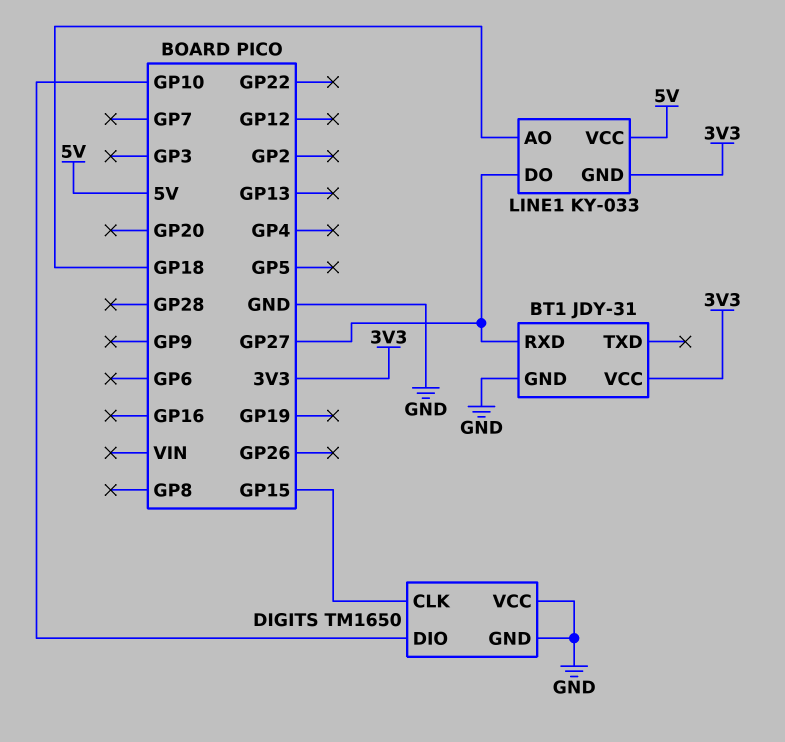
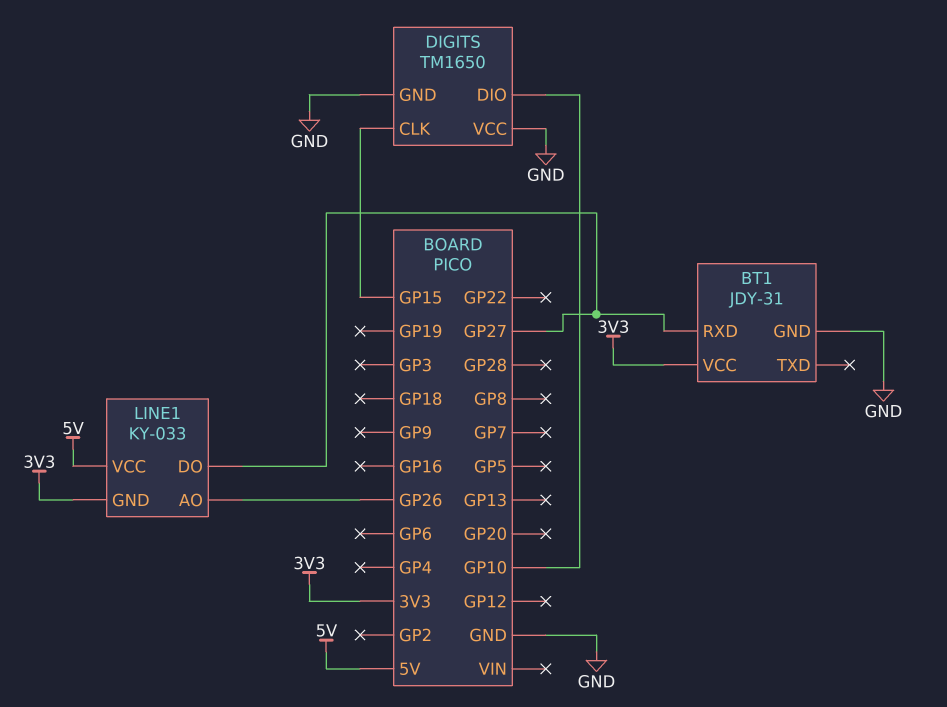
LINE1 pin AO: GP18 -> GP26

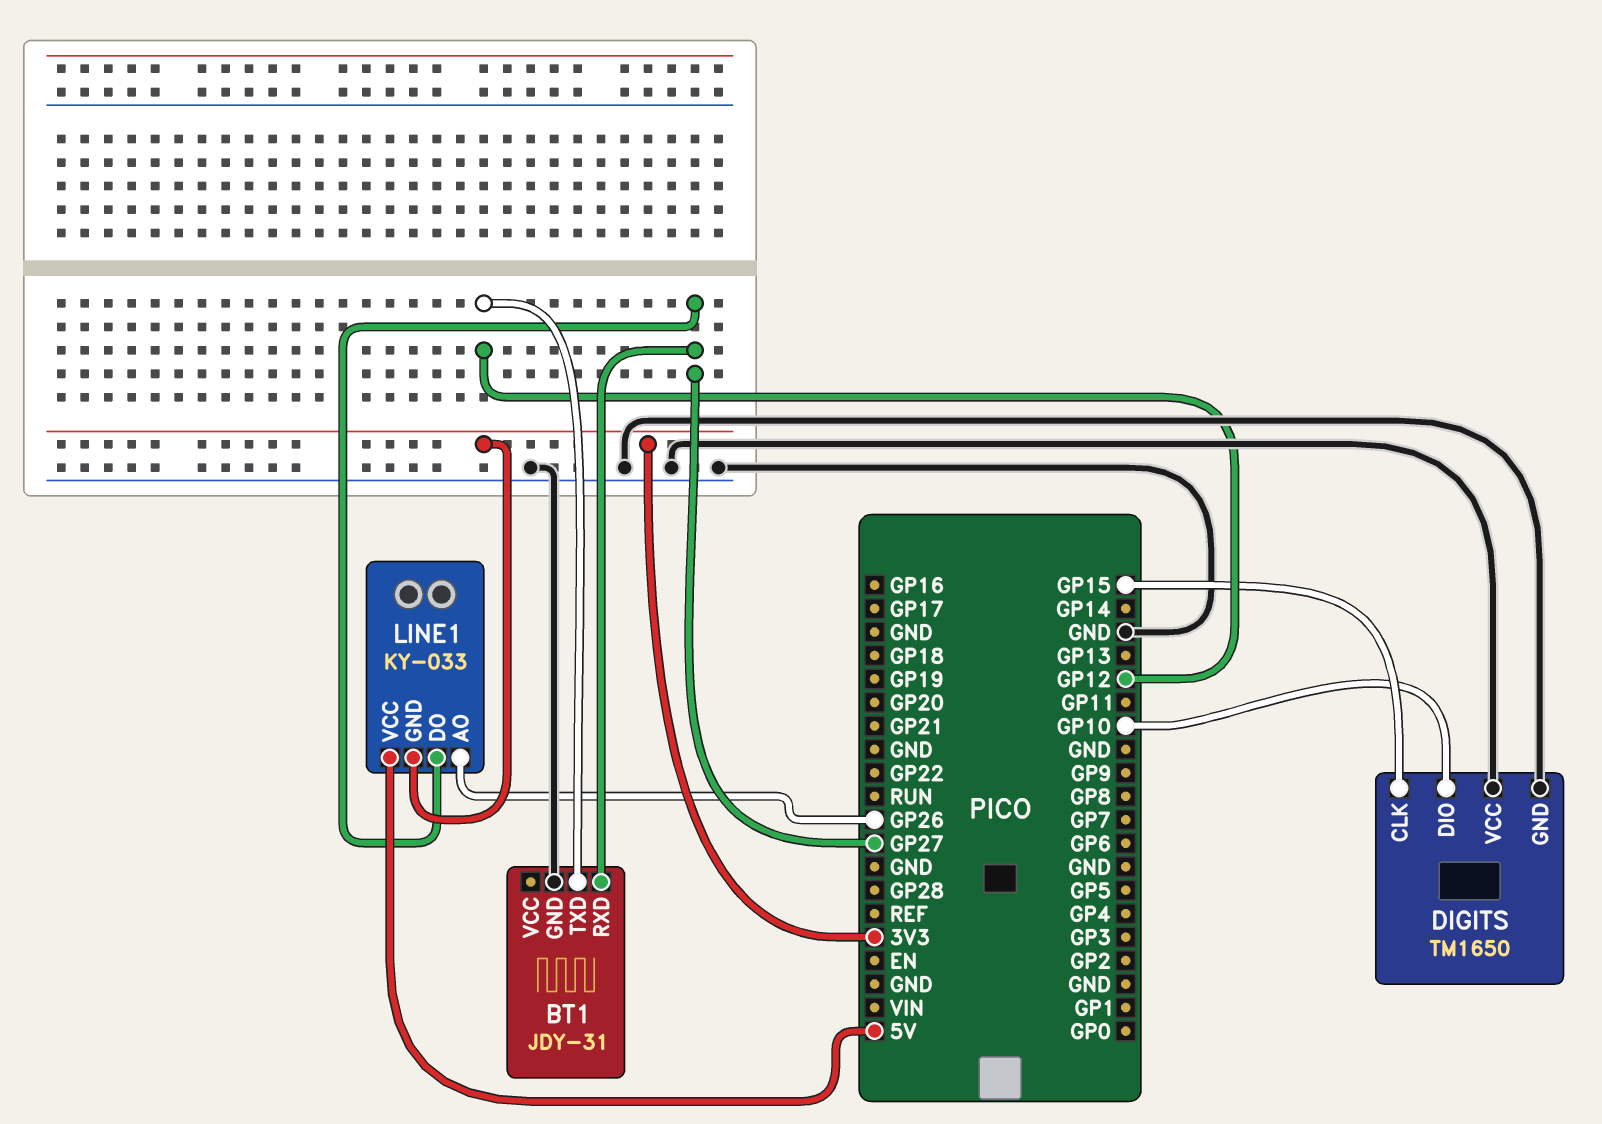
BT1 pin TXD: none -> GP12
BT1 pin VCC: 3V3 -> none

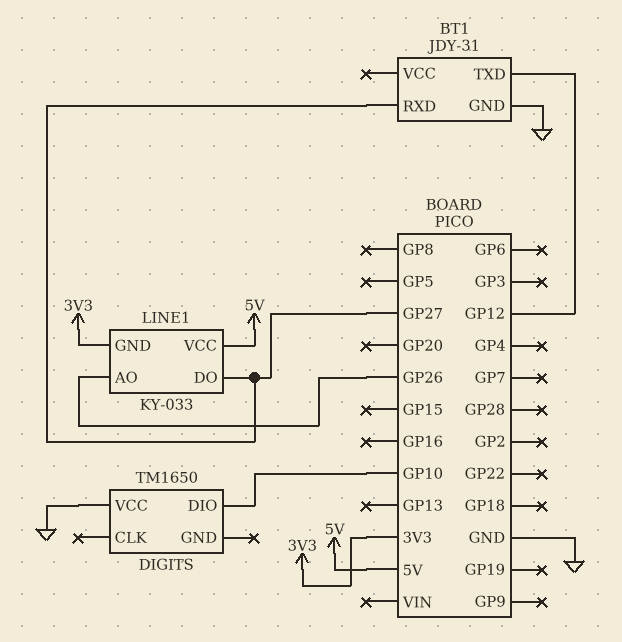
DIGITS pin CLK: GP15 -> none
DIGITS pin GND: GND -> none

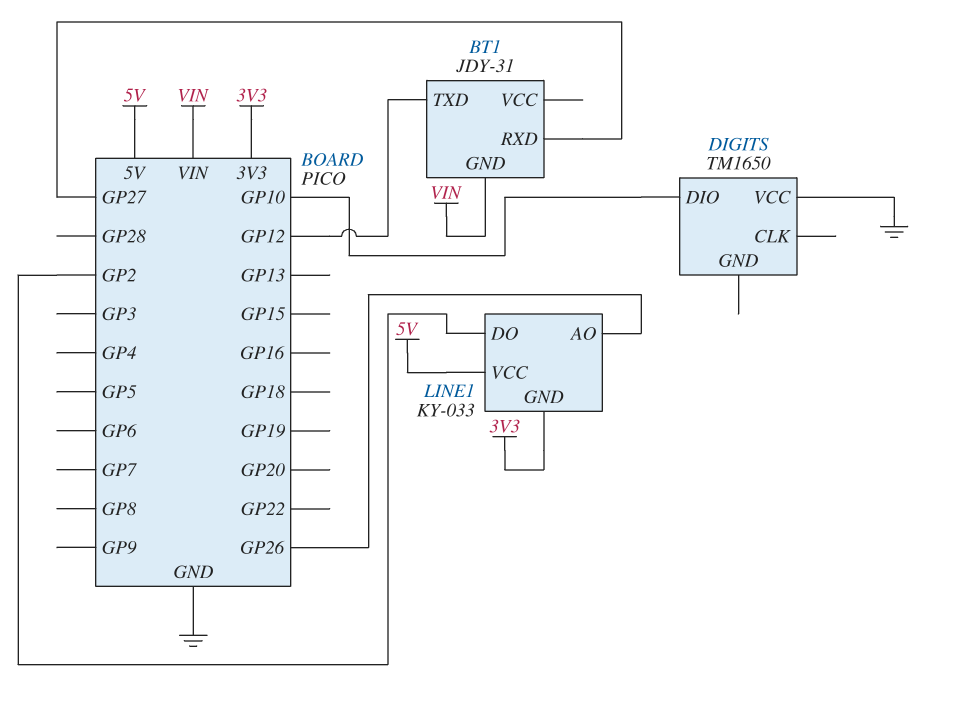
BT1 pin GND: GND -> VIN
LINE1 pin DO: GP27 -> GP2

